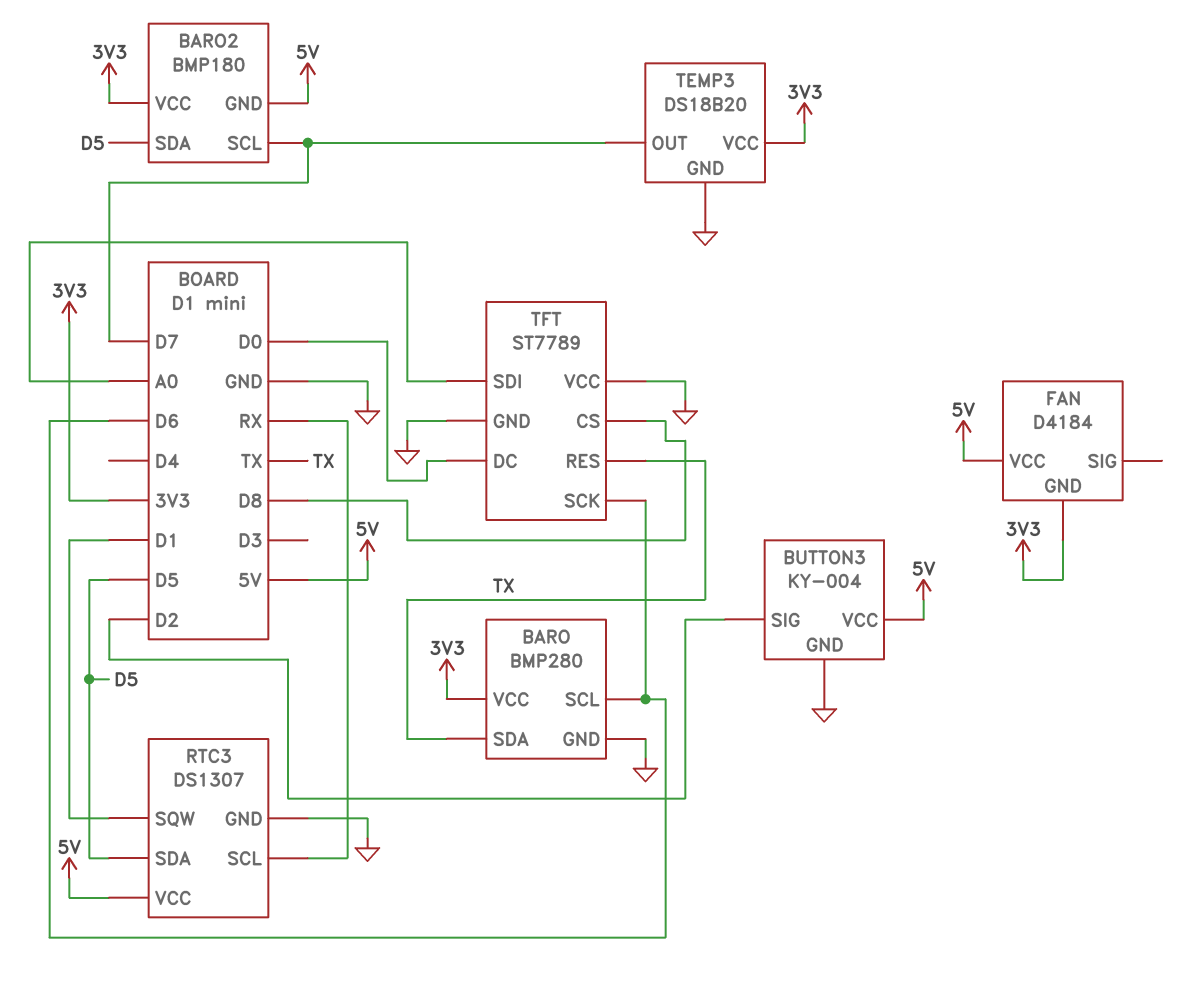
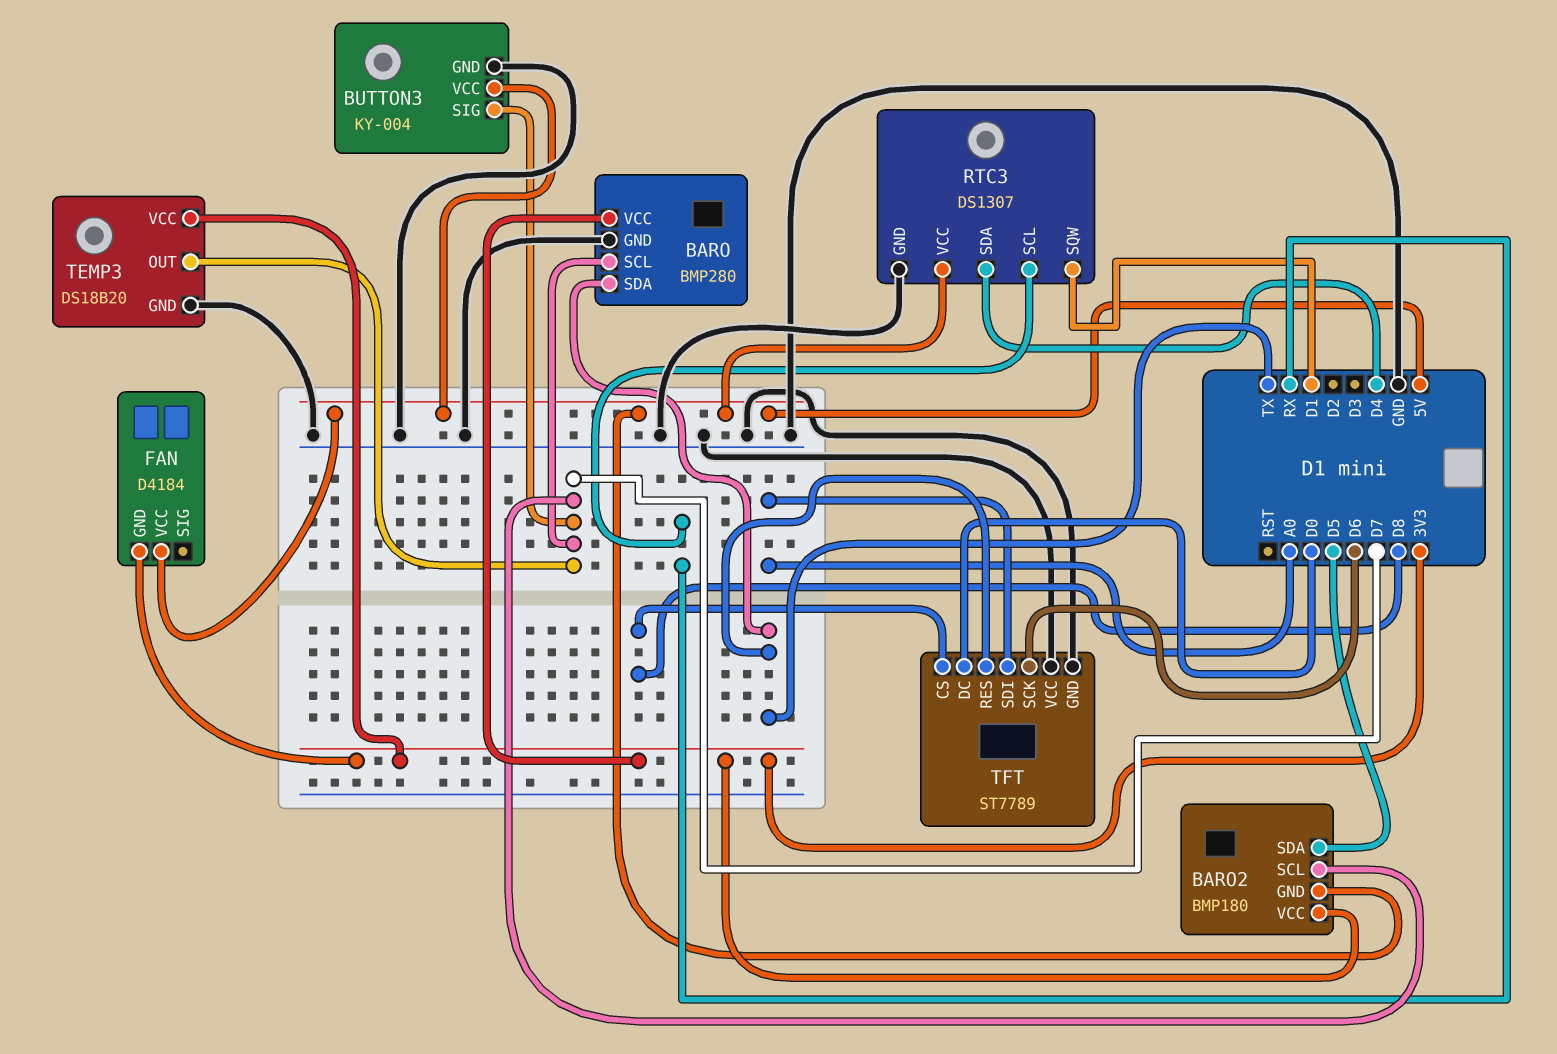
BARO pin SCL: D6 -> D7
BUTTON3 pin SIG: D2 -> D7
RTC3 pin SDA: D5 -> D4

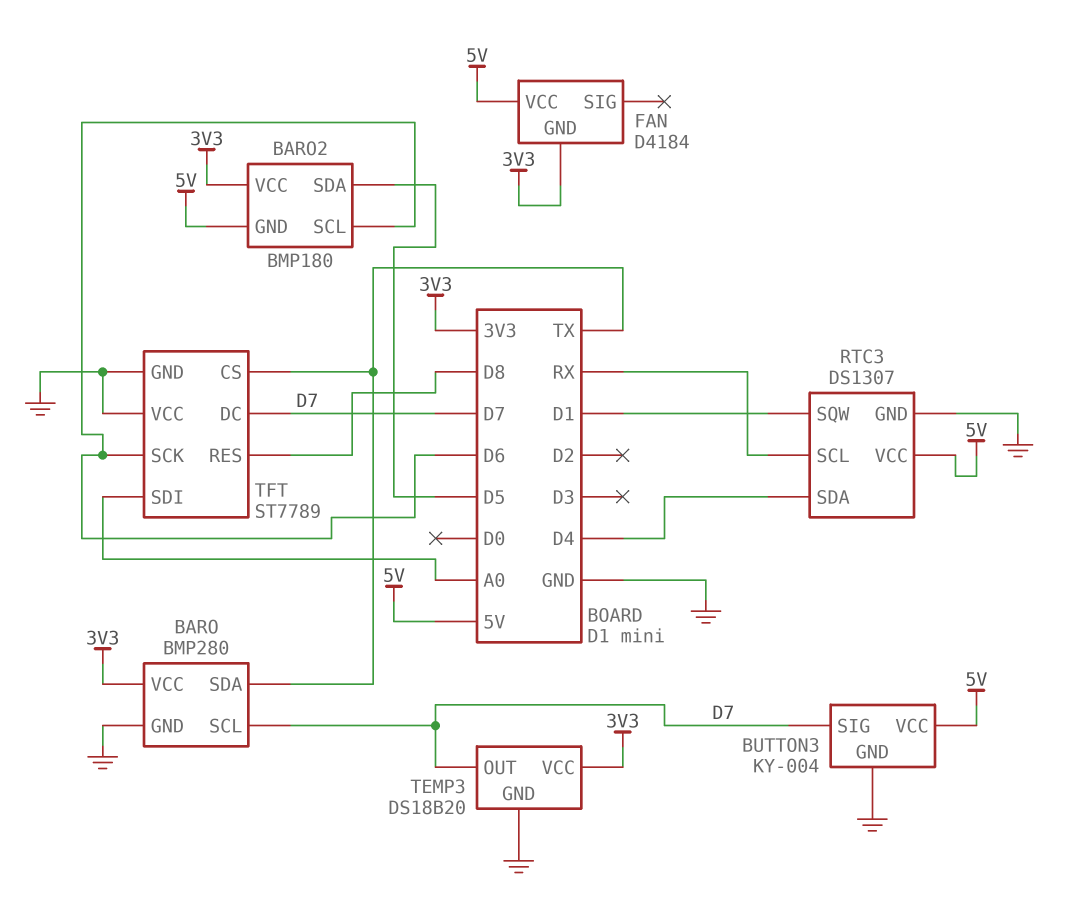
BARO2 pin SCL: D7 -> D6
TFT pin CS: D8 -> TX
TFT pin DC: D0 -> D7
TFT pin RES: TX -> D8

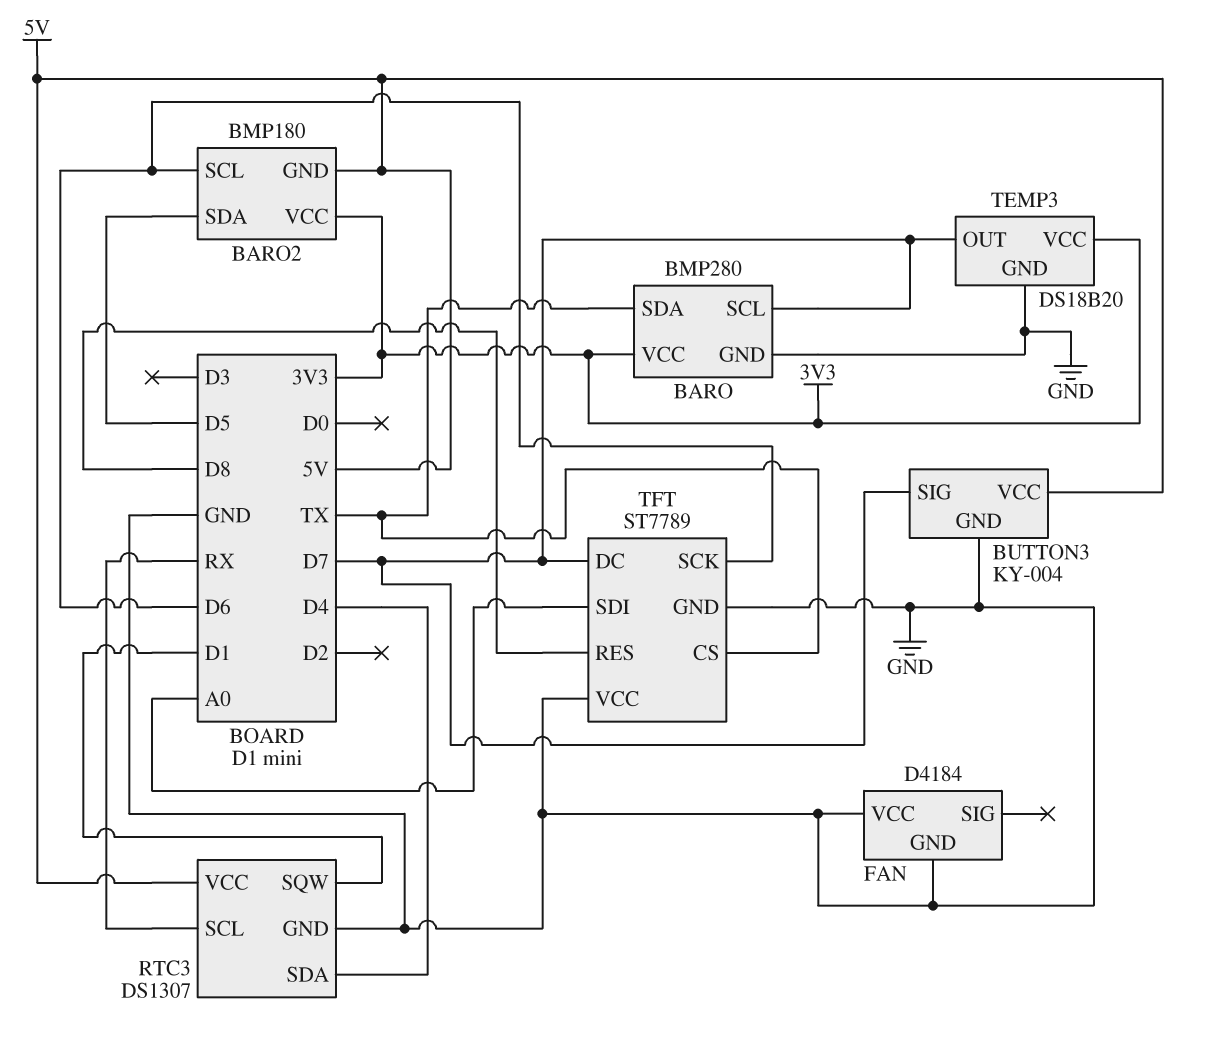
FAN pin GND: 3V3 -> GND
FAN pin VCC: 5V -> GND

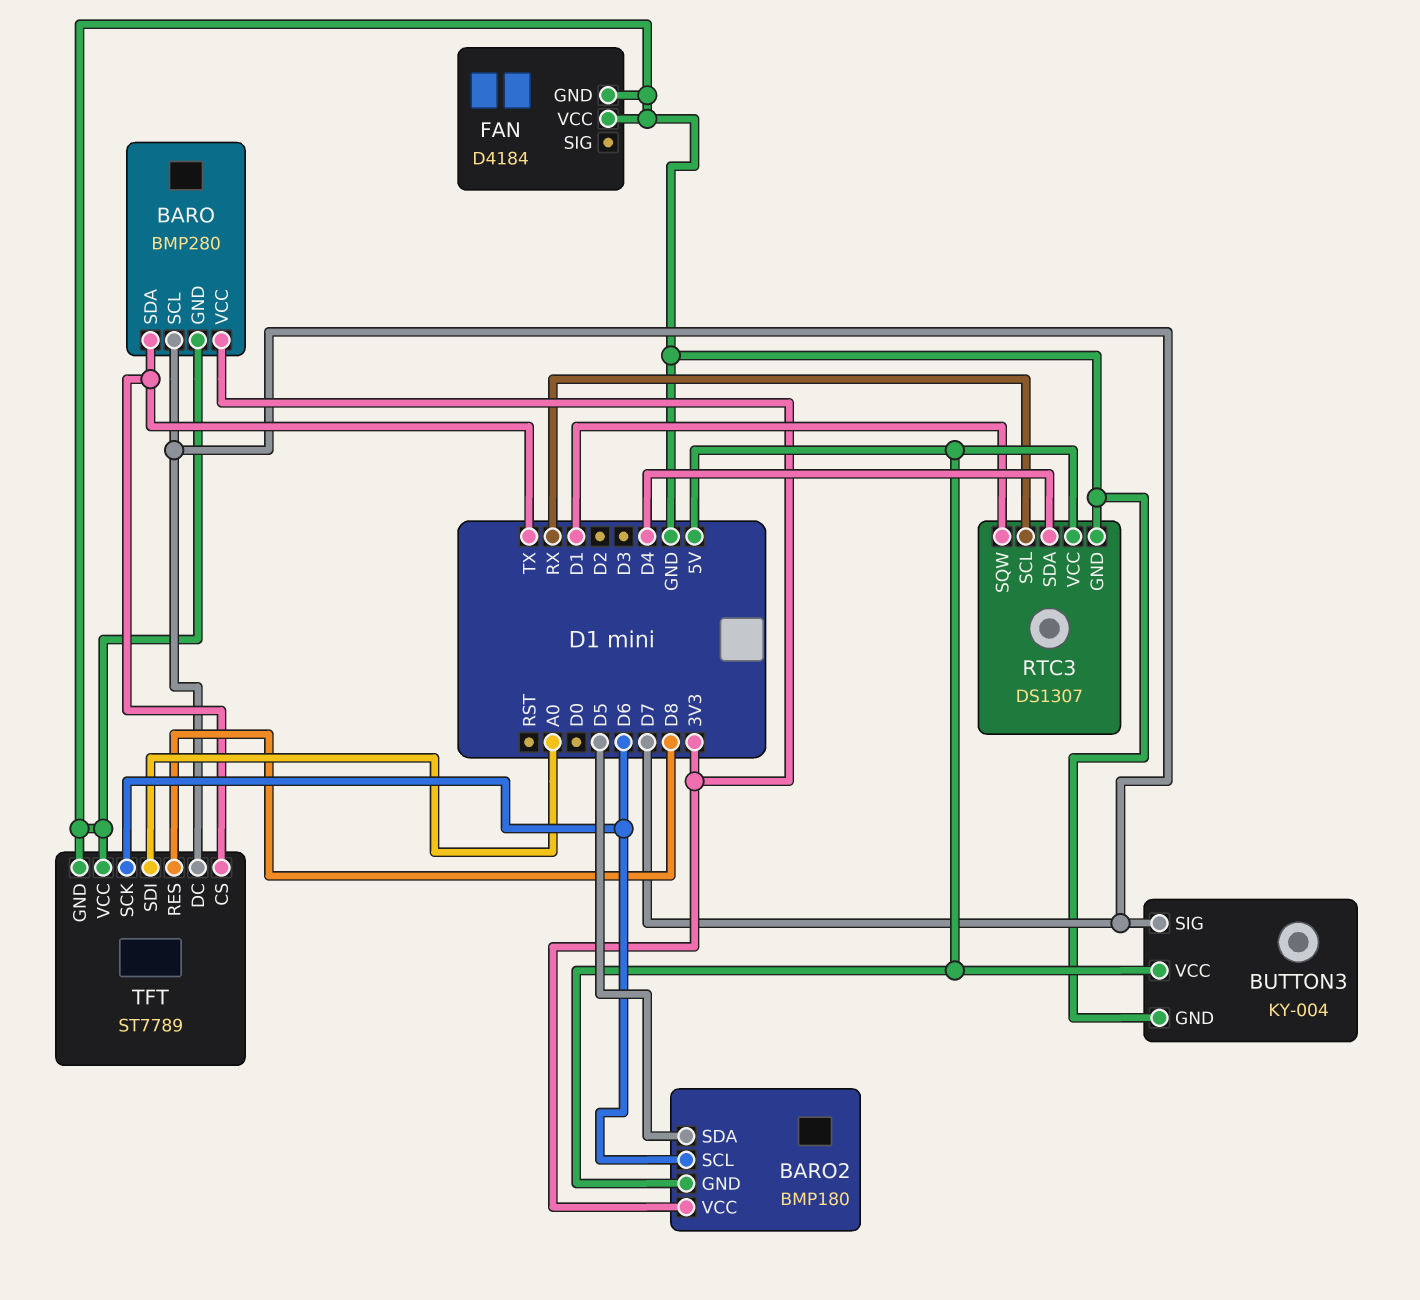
TEMP3: DS18B20 -> none
TEMP3 pin GND: GND -> none
TEMP3 pin OUT: D7 -> none
TEMP3 pin VCC: 3V3 -> none

